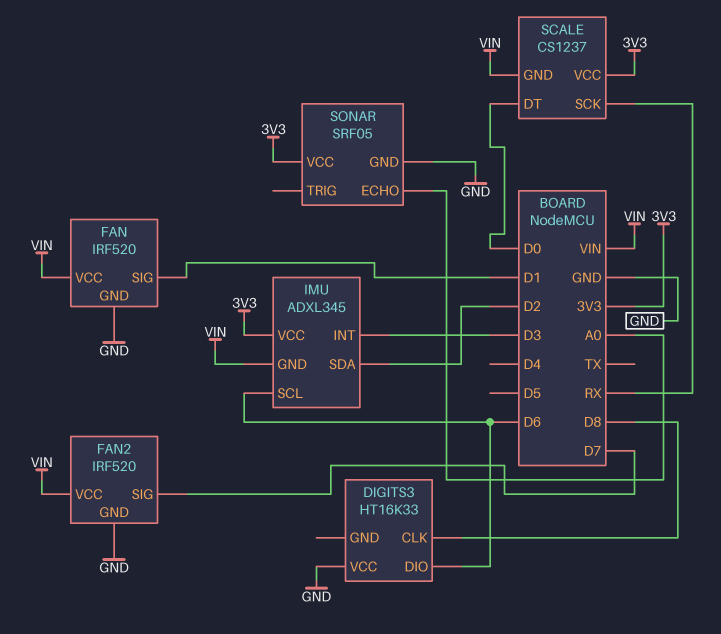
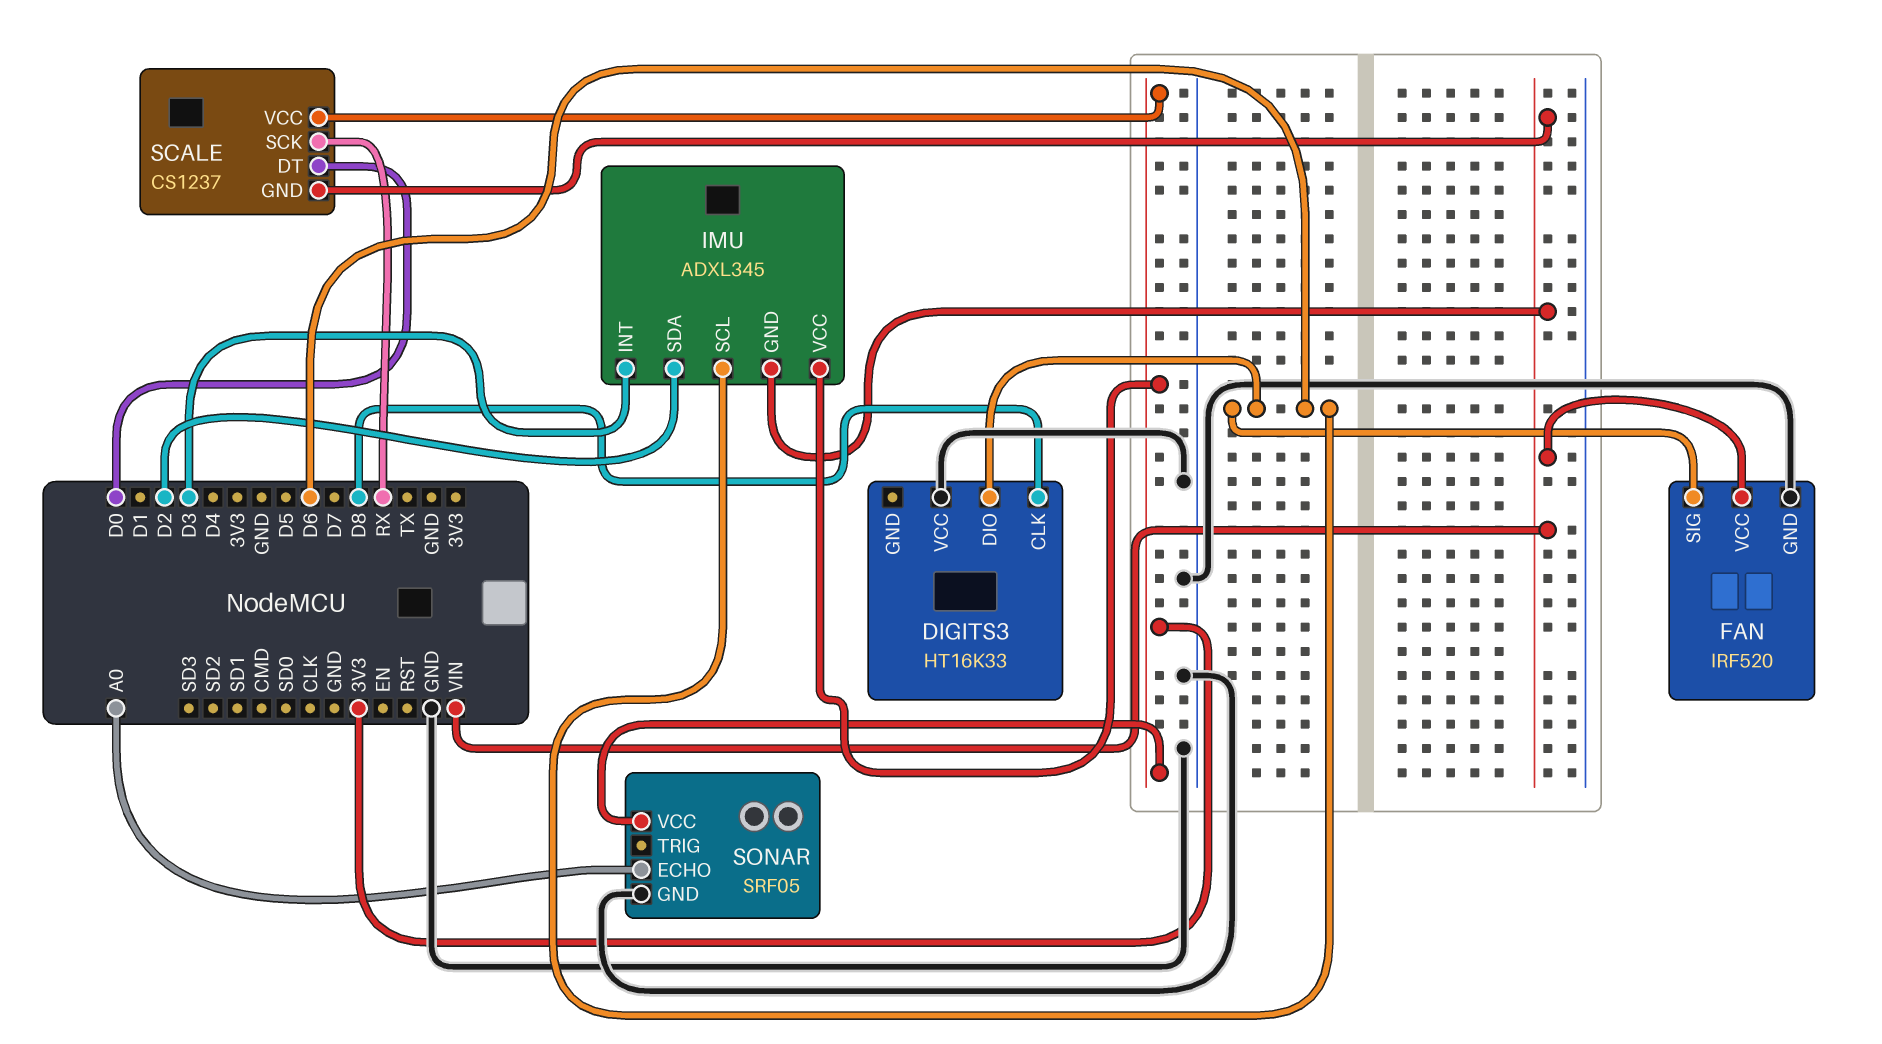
FAN pin SIG: D1 -> D6
FAN2: IRF520 -> none
FAN2 pin GND: GND -> none
FAN2 pin SIG: D7 -> none
FAN2 pin VCC: VIN -> none

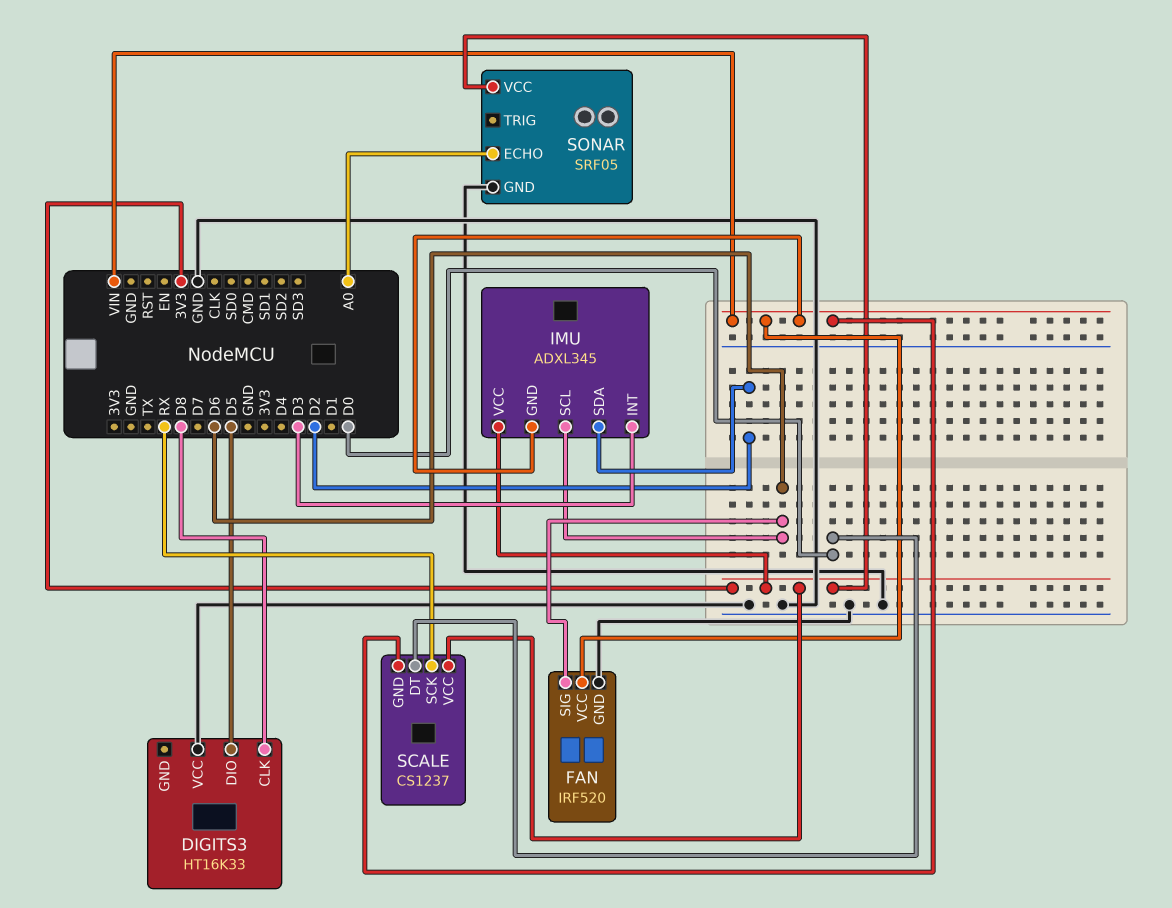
DIGITS3 pin DIO: D6 -> D5

